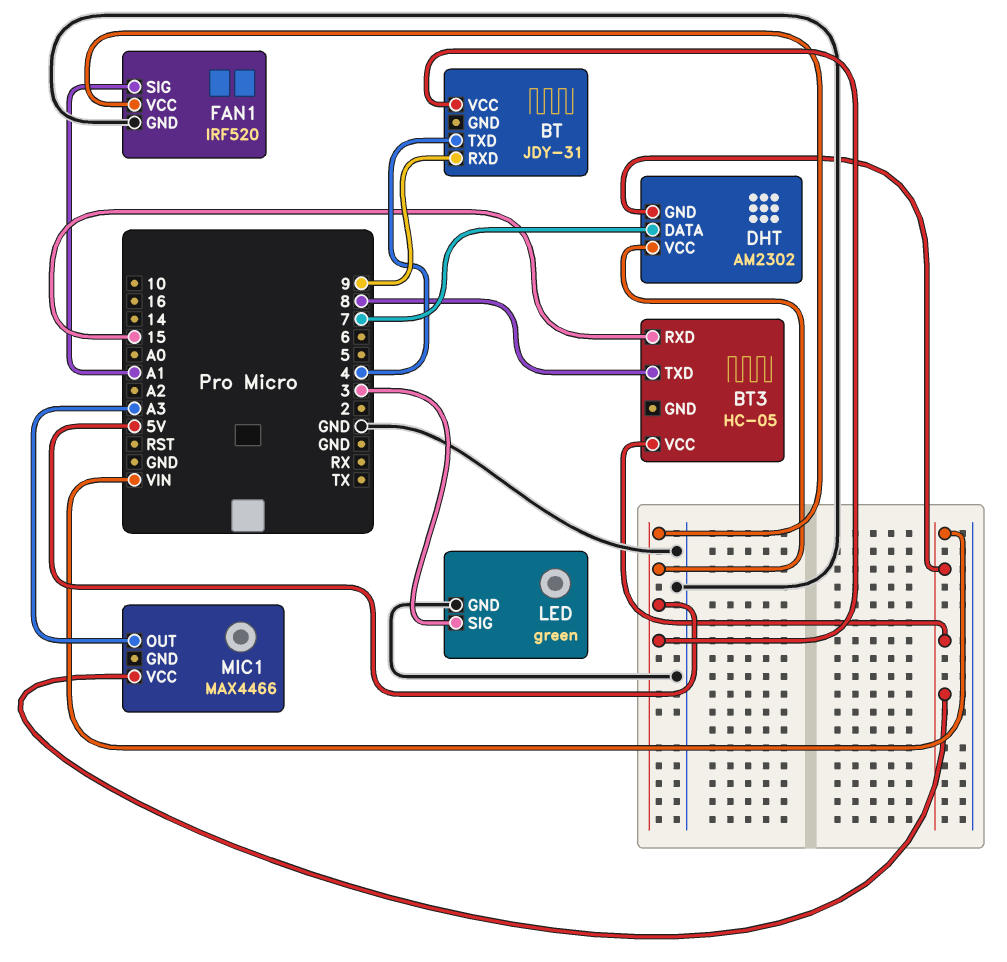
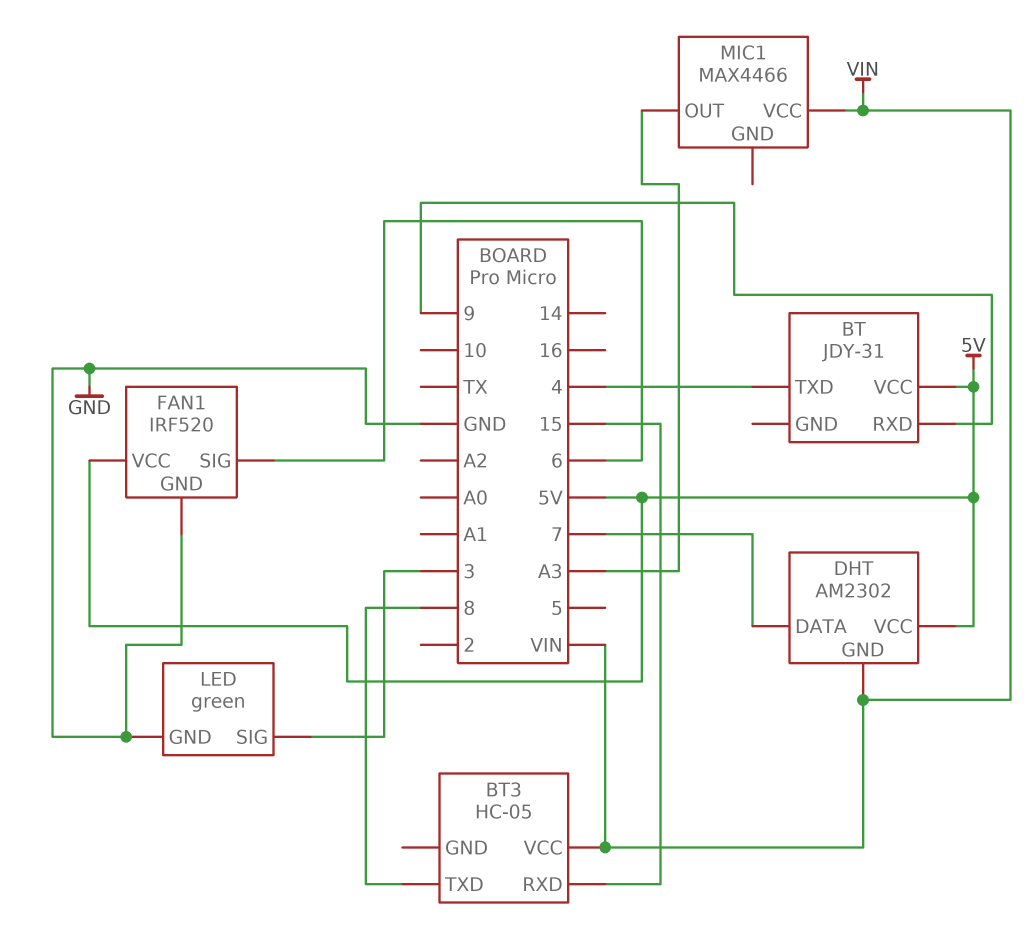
FAN1 pin SIG: A1 -> 6

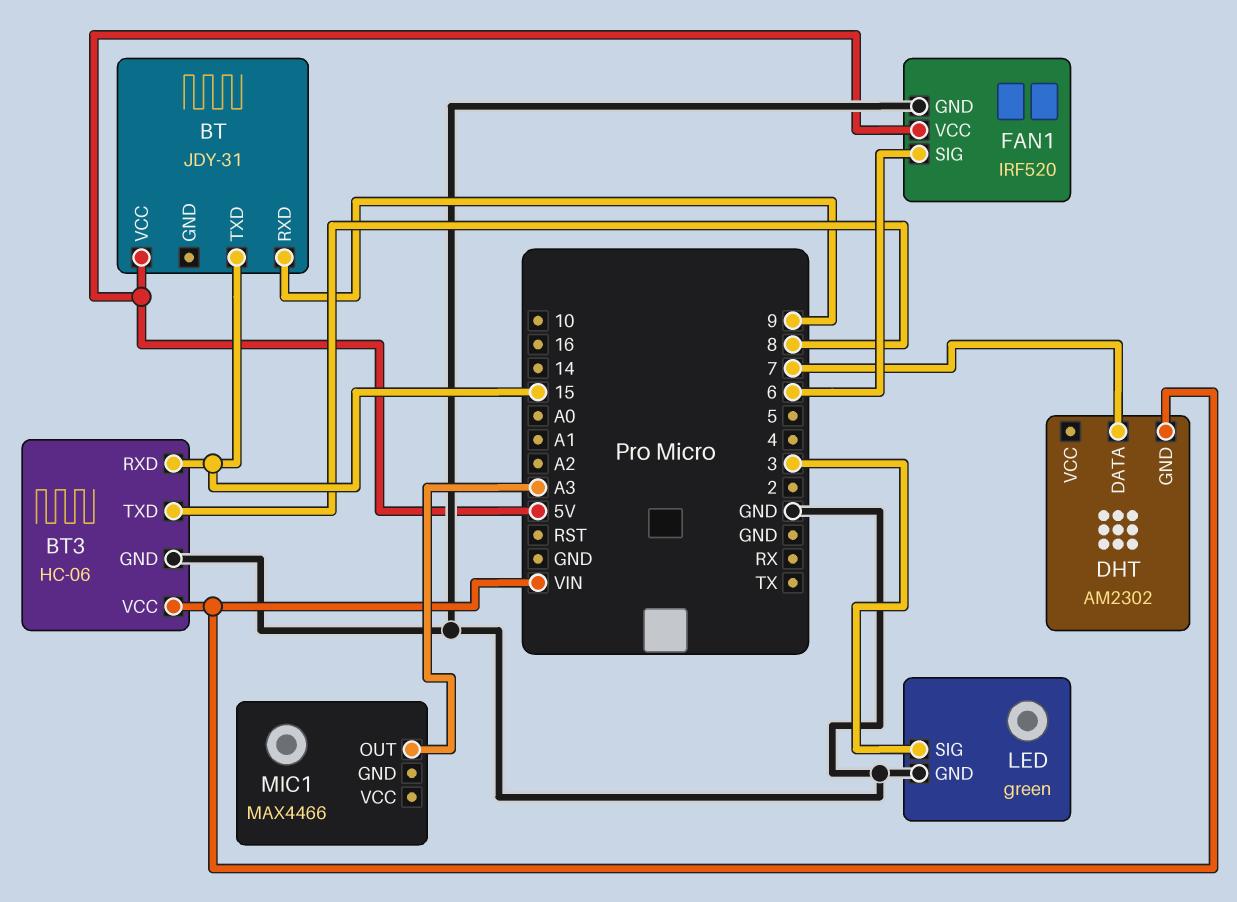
BT pin TXD: 4 -> 15
BT3: HC-05 -> HC-06
BT3 pin GND: none -> GND
DHT pin VCC: 5V -> none
MIC1 pin VCC: VIN -> none

